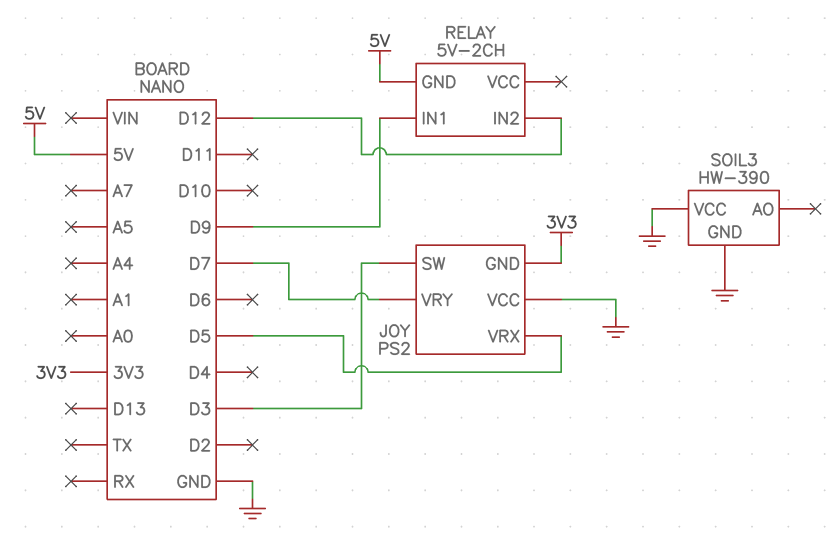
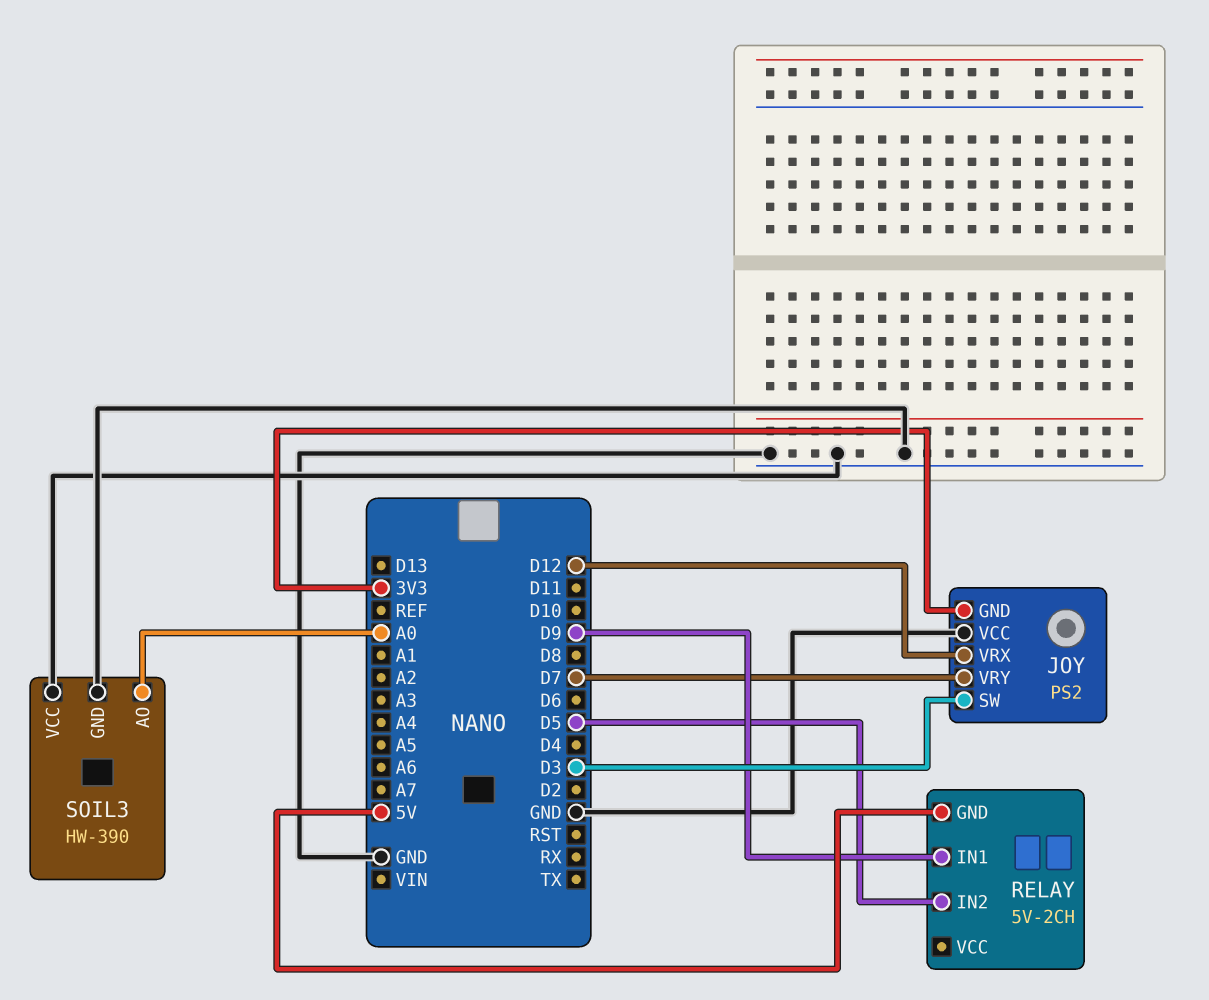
JOY pin VRX: D5 -> D12
RELAY pin IN2: D12 -> D5
SOIL3 pin AO: none -> A0

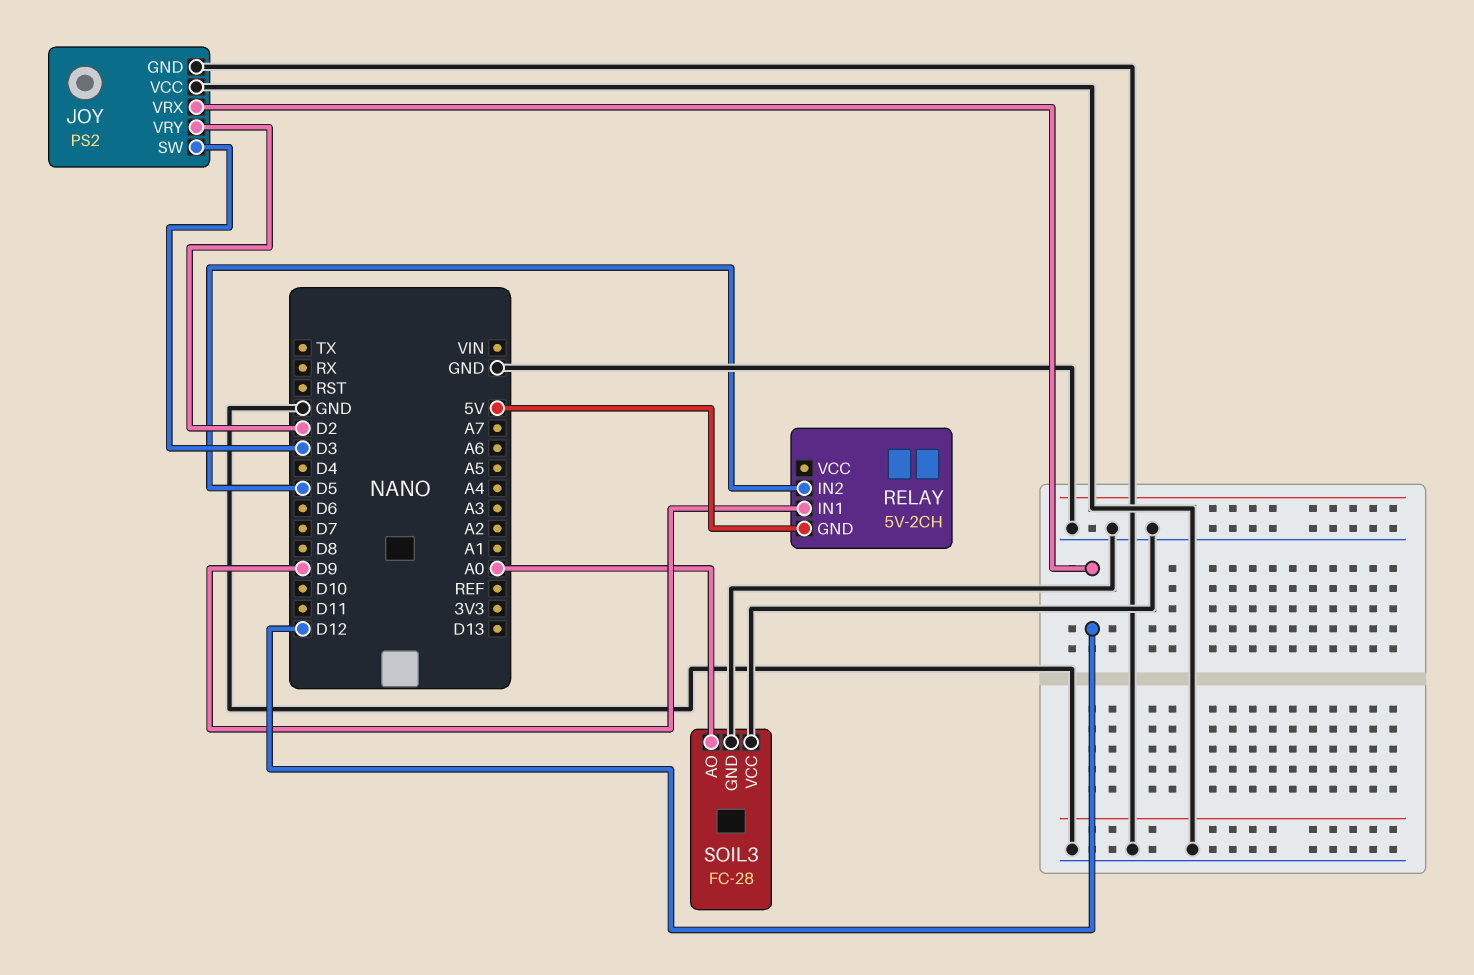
JOY pin GND: 3V3 -> GND
JOY pin VRY: D7 -> D2
SOIL3: HW-390 -> FC-28

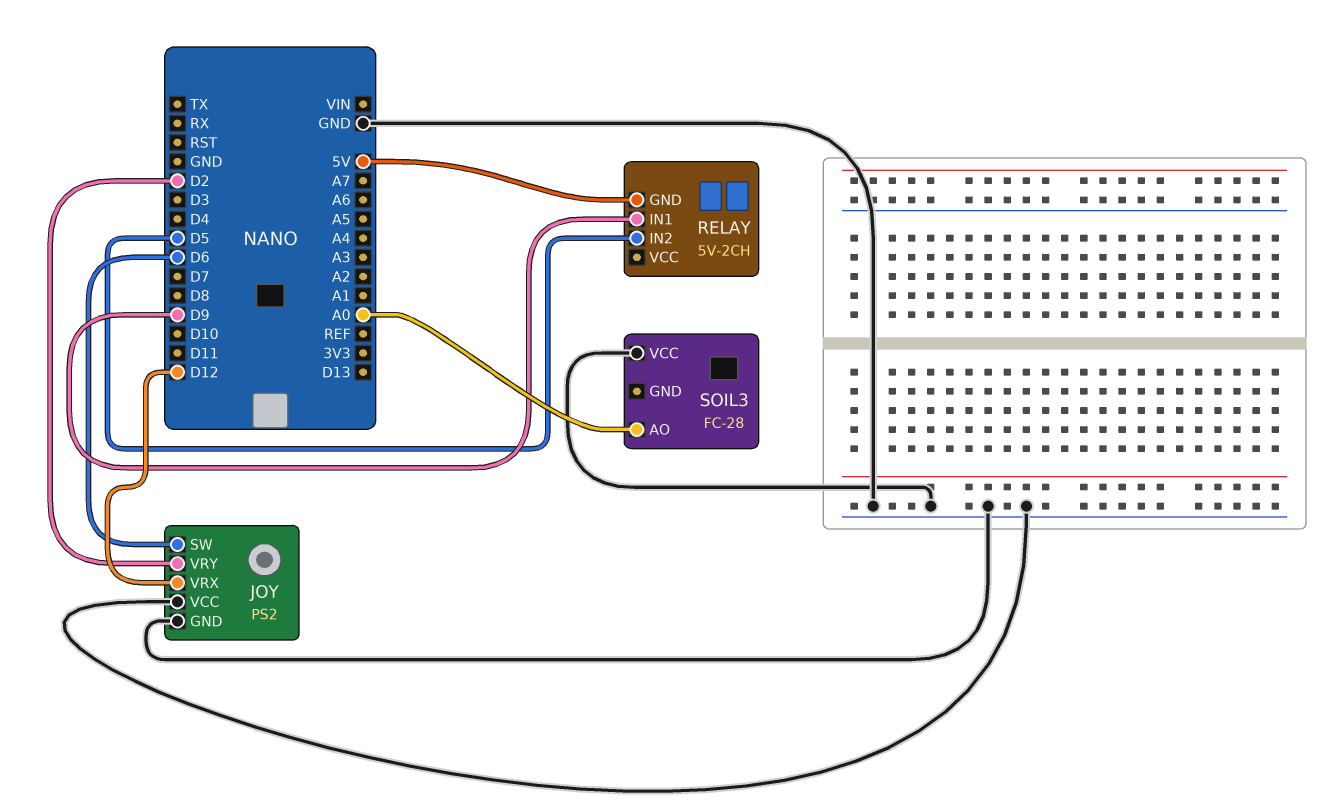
JOY pin SW: D3 -> D6
SOIL3 pin GND: GND -> none

